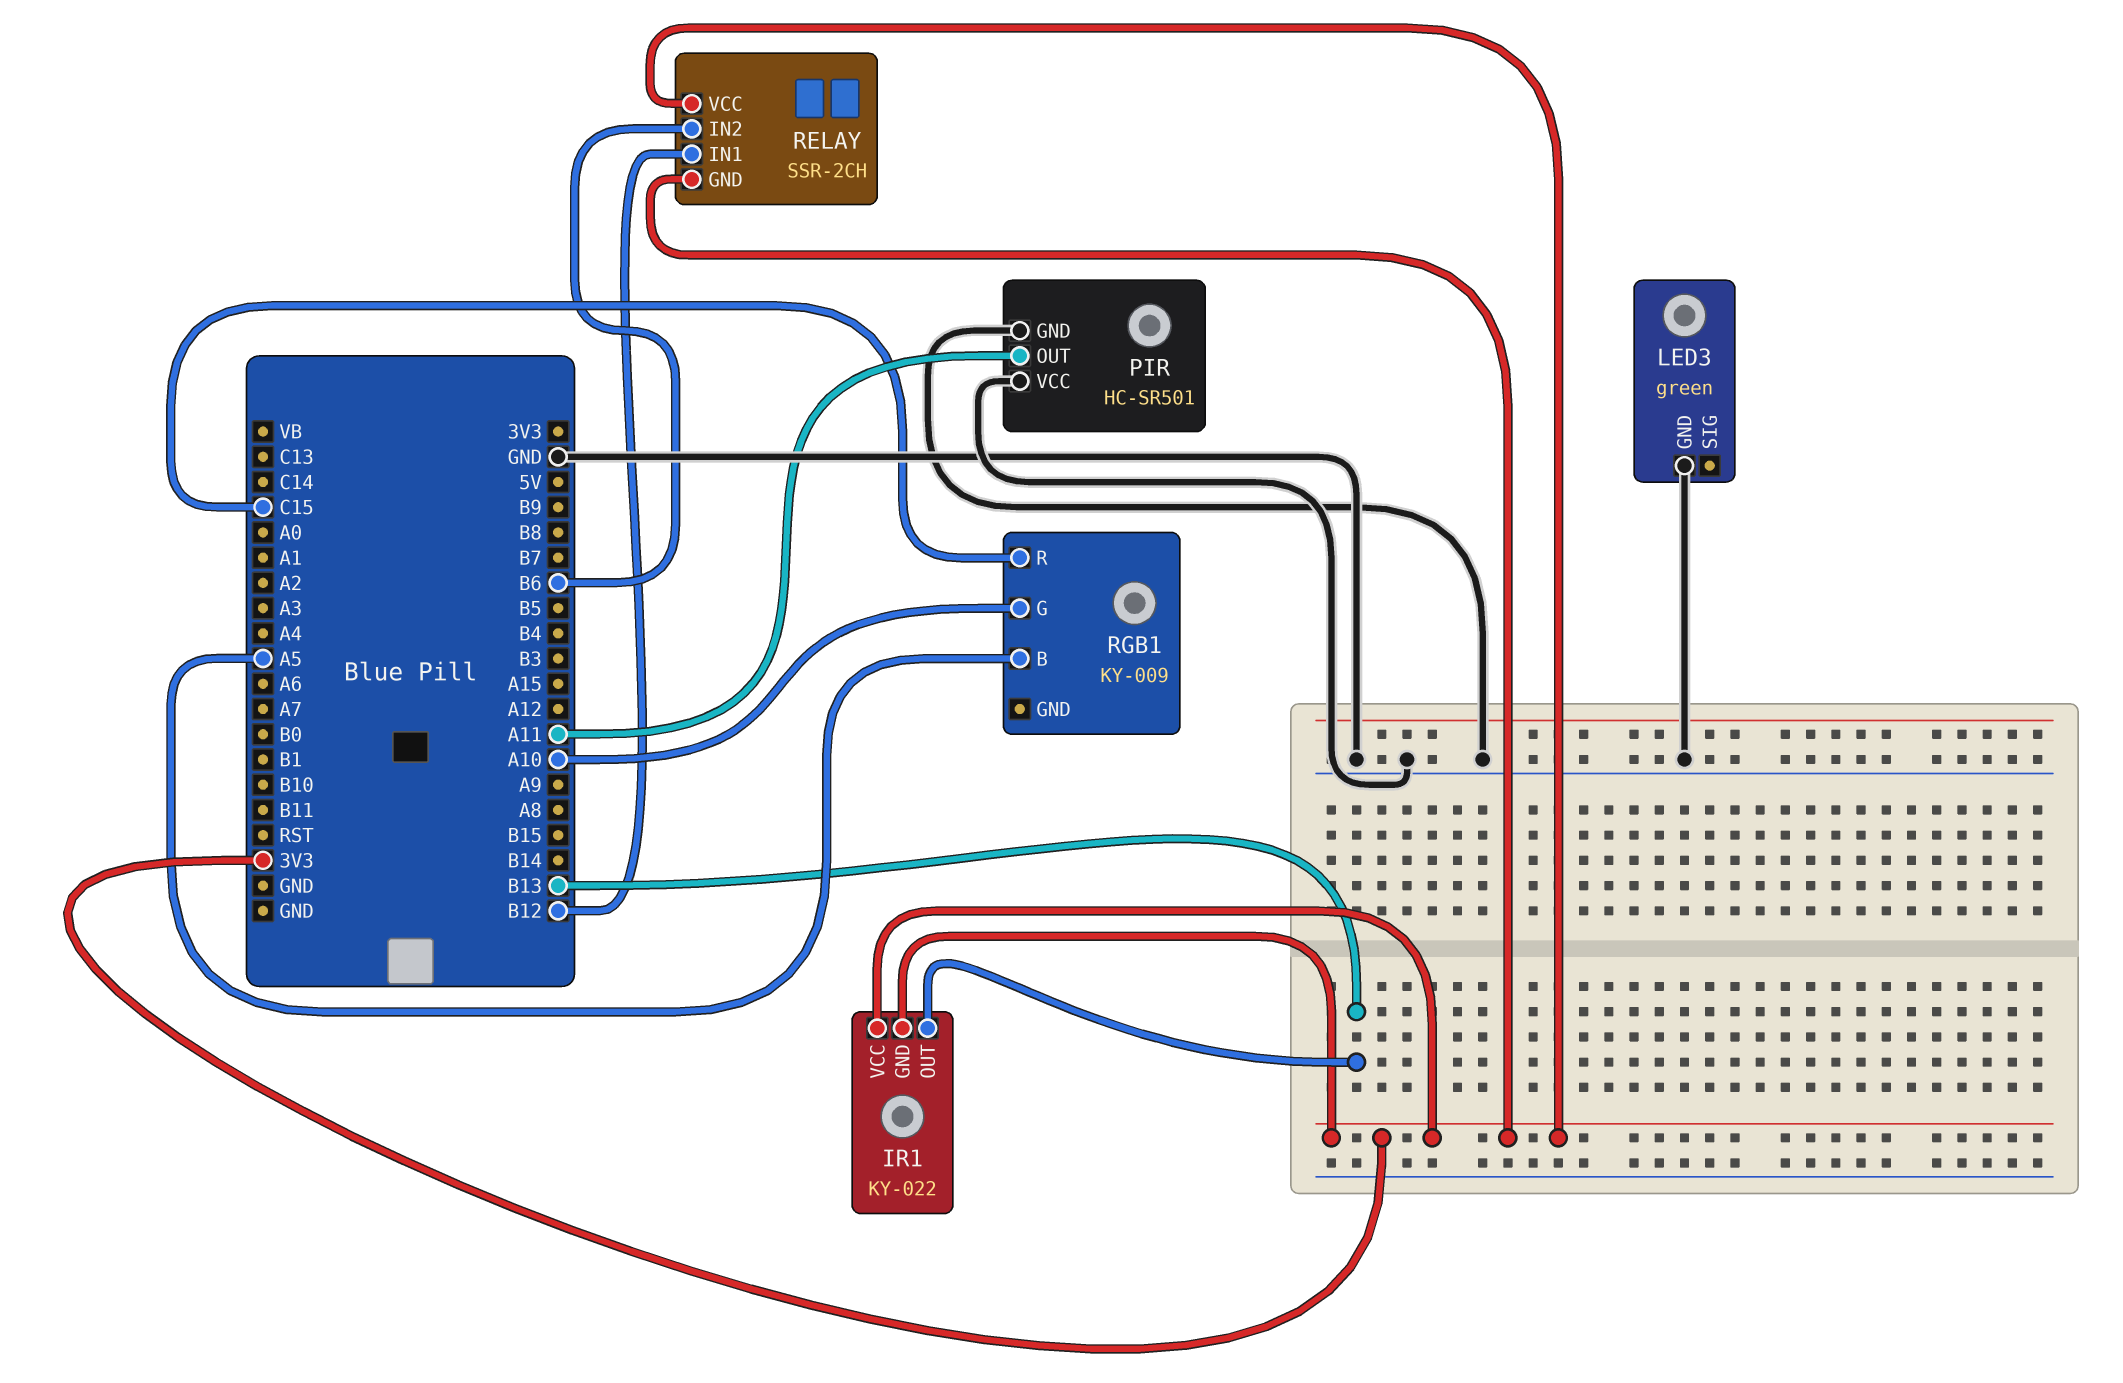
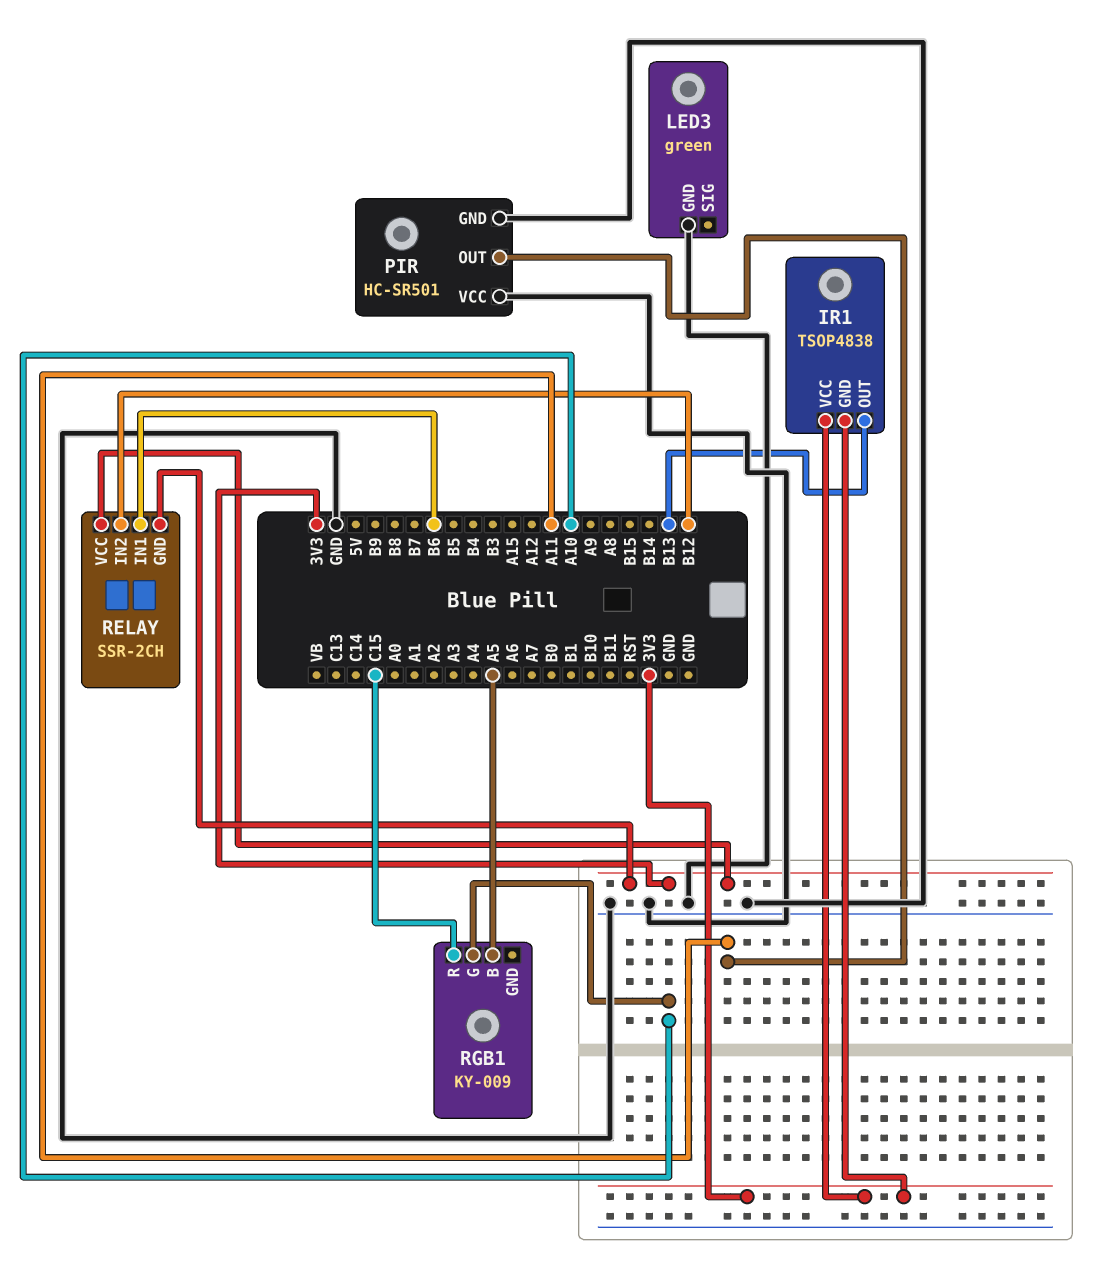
IR1: KY-022 -> TSOP4838
RELAY pin IN1: B12 -> B6
RELAY pin IN2: B6 -> B12

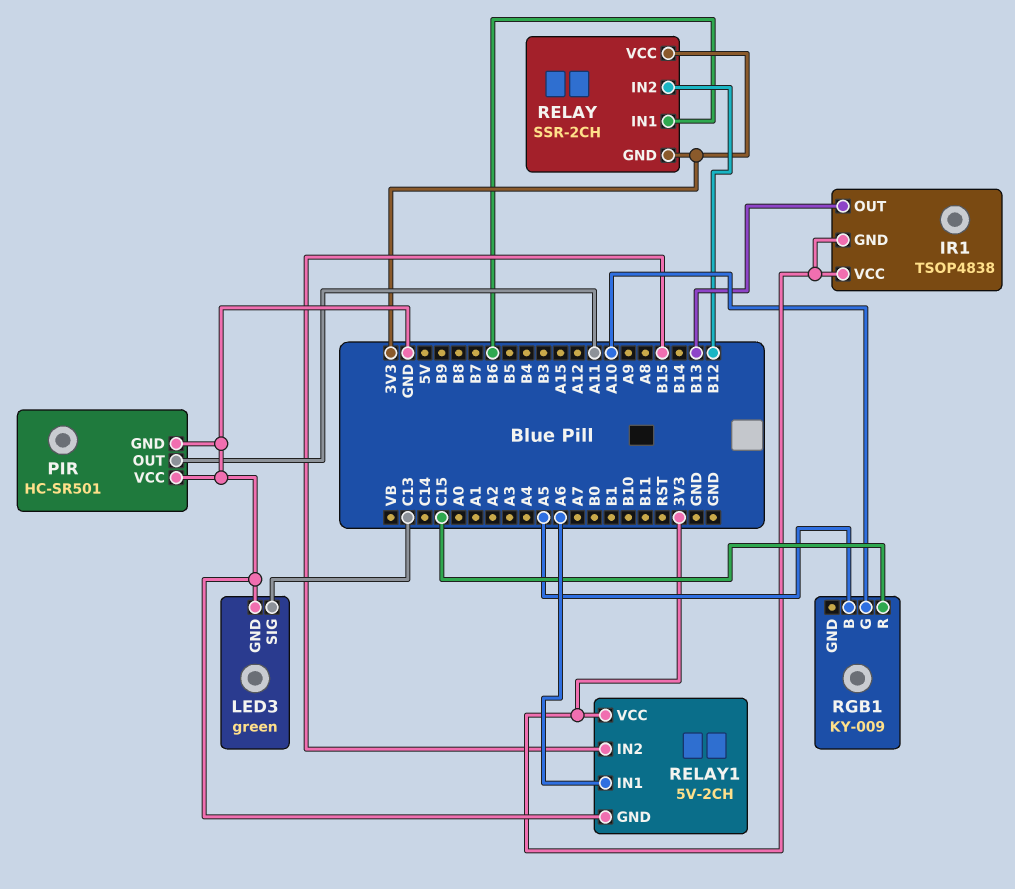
LED3 pin SIG: none -> C13
RELAY1: none -> 5V-2CH
RELAY1 pin GND: none -> GND
RELAY1 pin IN1: none -> A6
RELAY1 pin IN2: none -> B15
RELAY1 pin VCC: none -> 3V3

